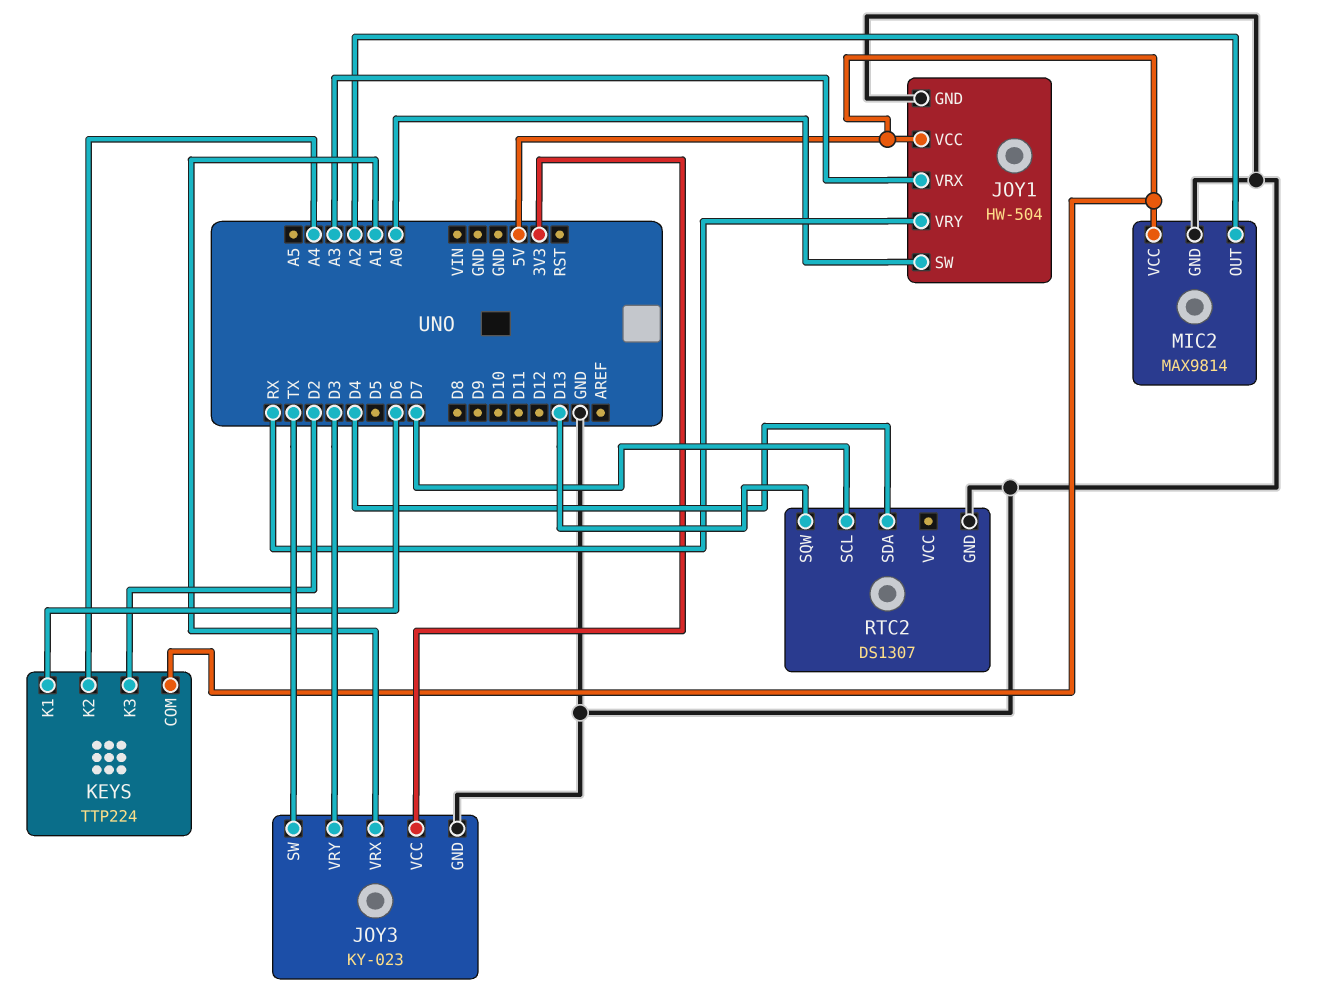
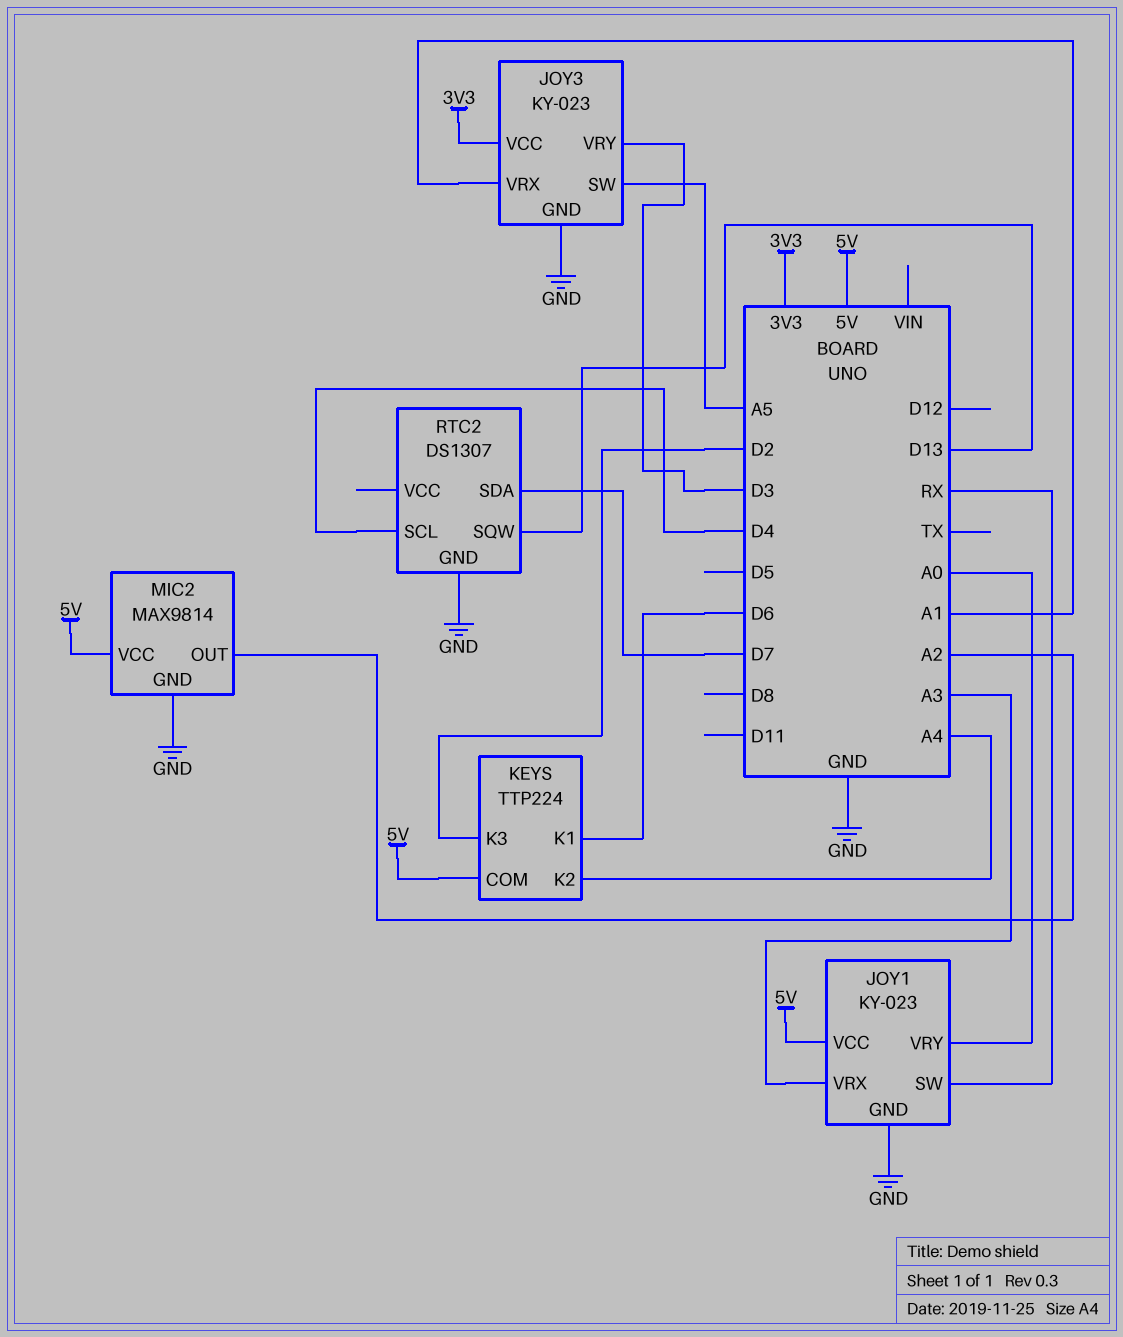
JOY1: HW-504 -> KY-023
JOY1 pin SW: A0 -> RX
JOY1 pin VRY: RX -> A0
JOY3 pin SW: TX -> A5
RTC2 pin SCL: D7 -> D4
RTC2 pin SDA: D4 -> D7

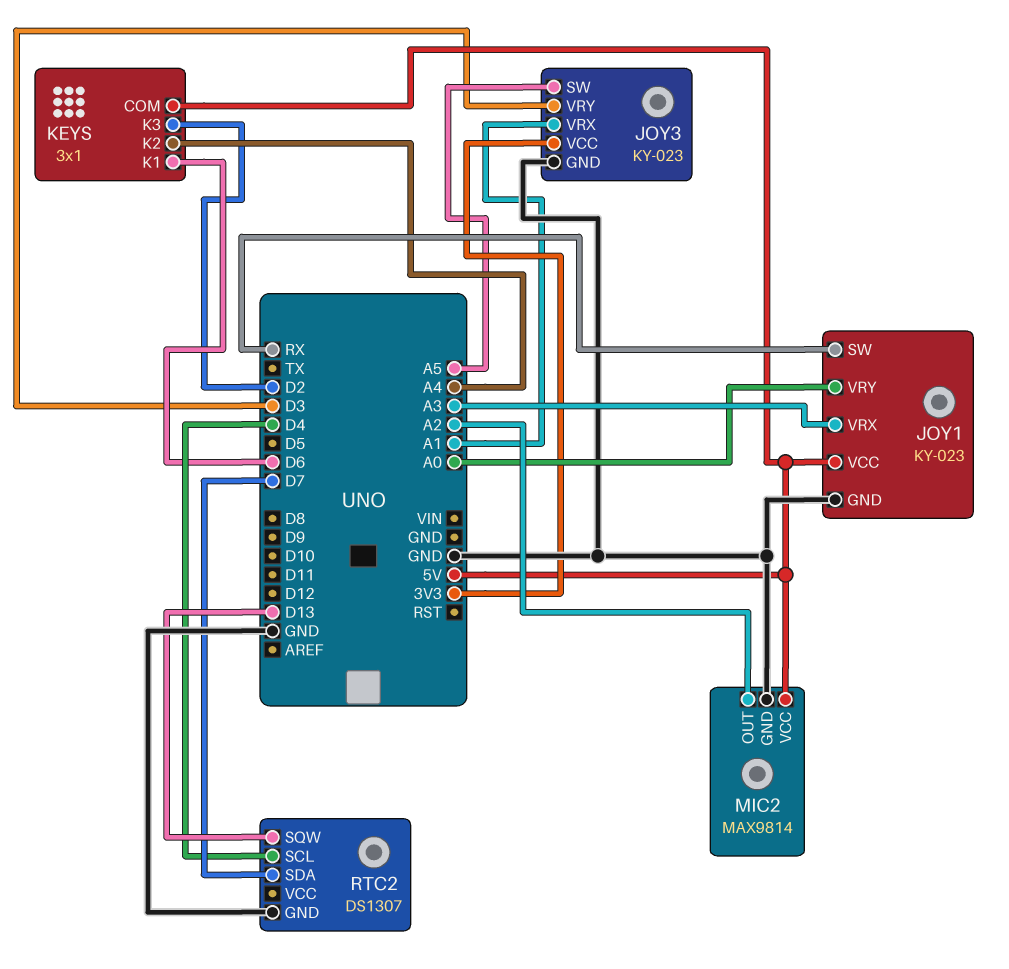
KEYS: TTP224 -> 3x1

